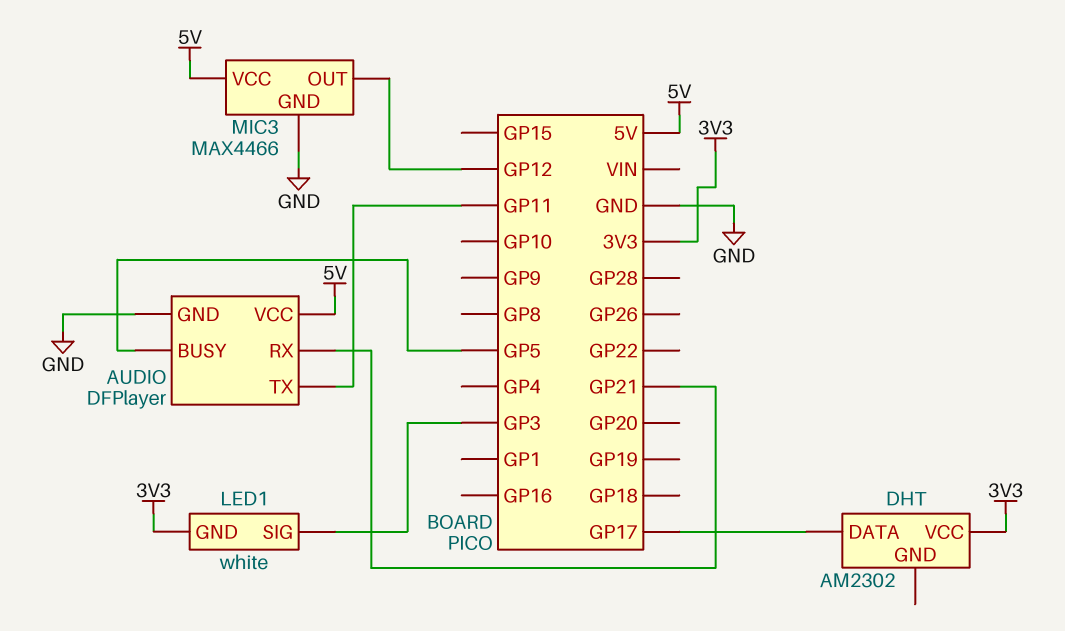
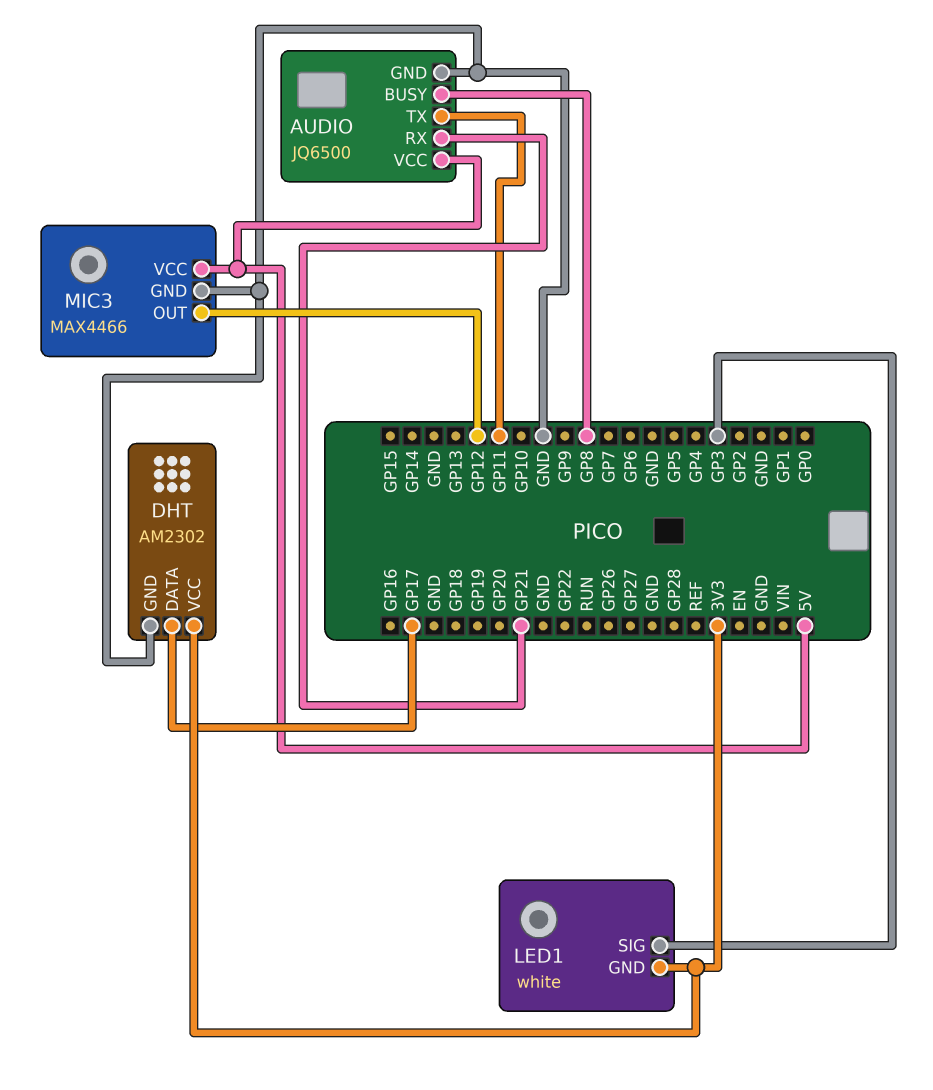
AUDIO: DFPlayer -> JQ6500
AUDIO pin BUSY: GP5 -> GP8
DHT pin GND: none -> GND

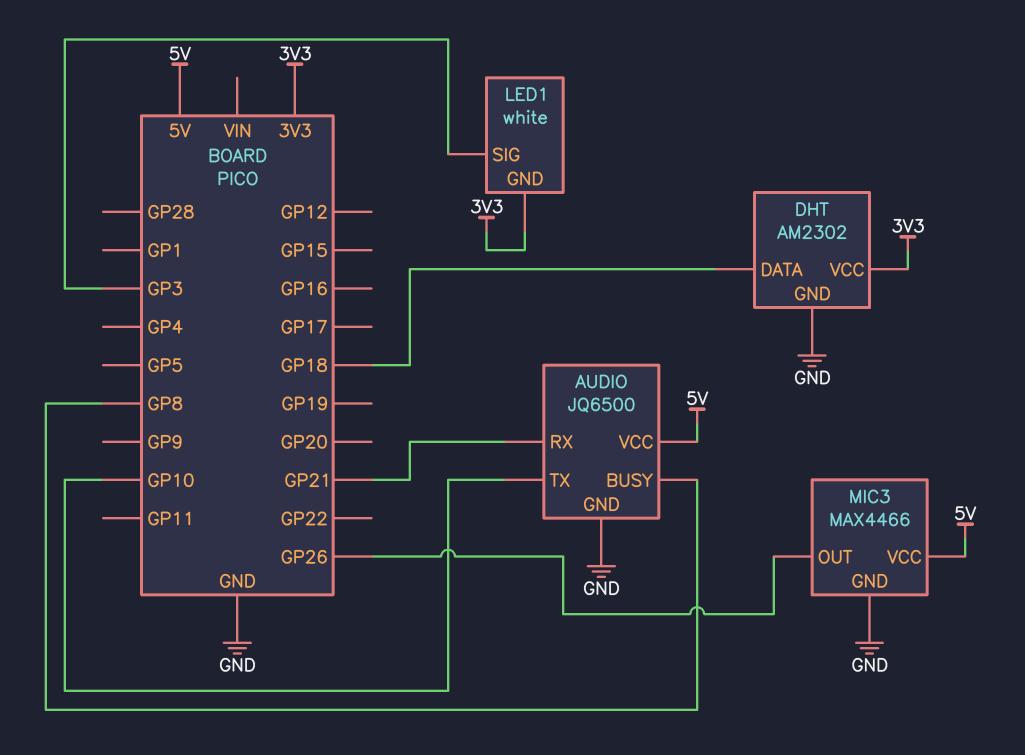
AUDIO pin TX: GP11 -> GP10
DHT pin DATA: GP17 -> GP18
MIC3 pin OUT: GP12 -> GP26

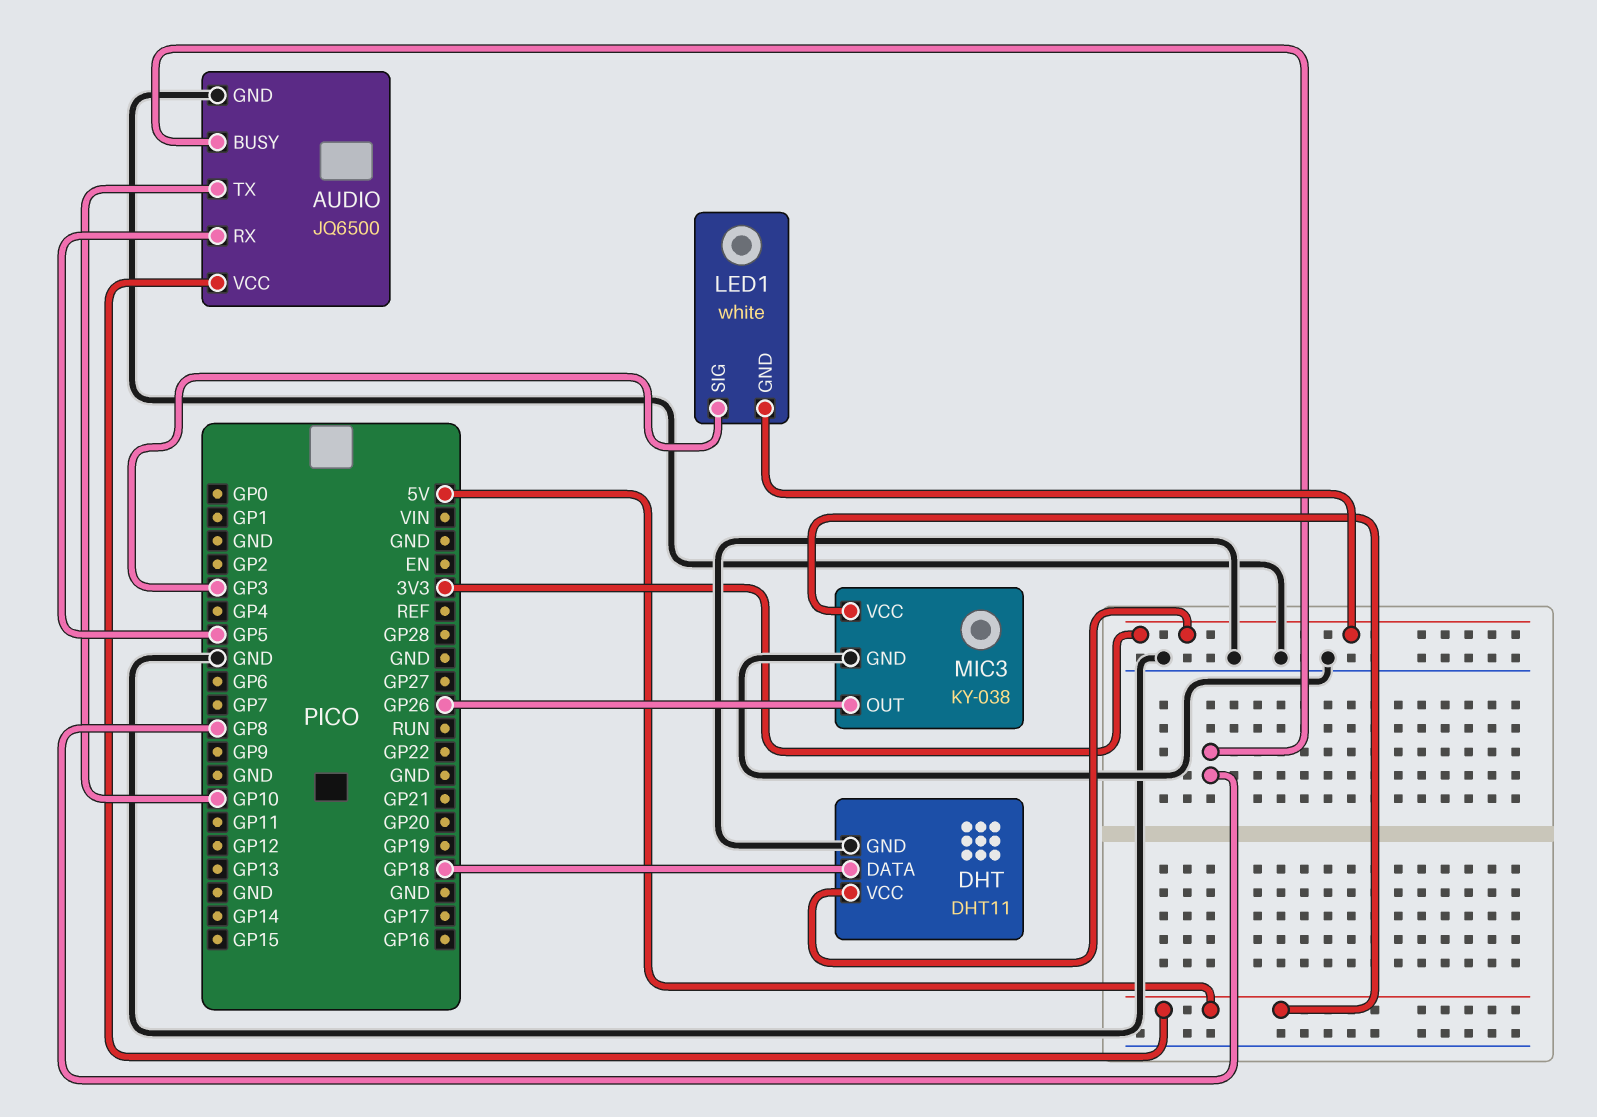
AUDIO pin RX: GP21 -> GP5
DHT: AM2302 -> DHT11
MIC3: MAX4466 -> KY-038

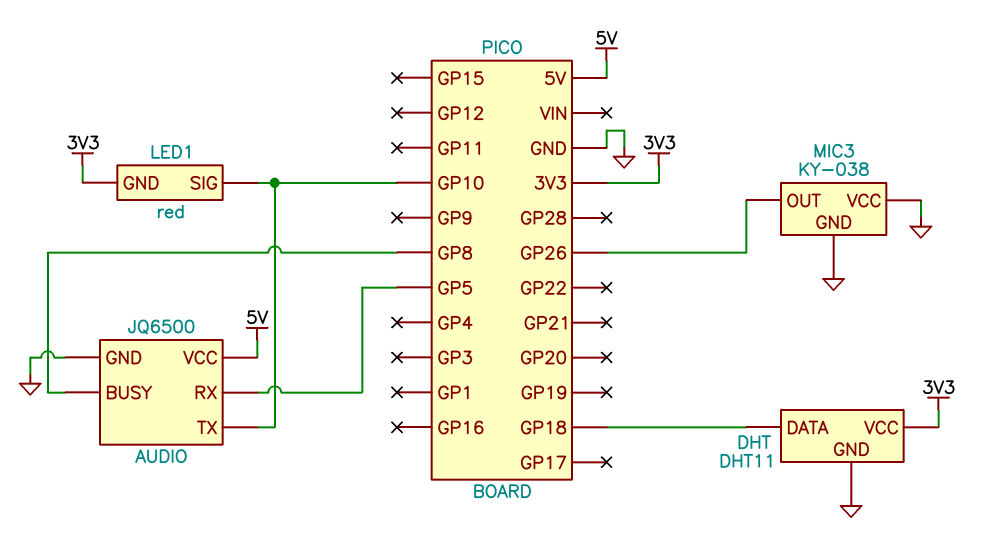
LED1: white -> red
LED1 pin SIG: GP3 -> GP10
MIC3 pin VCC: 5V -> GND

